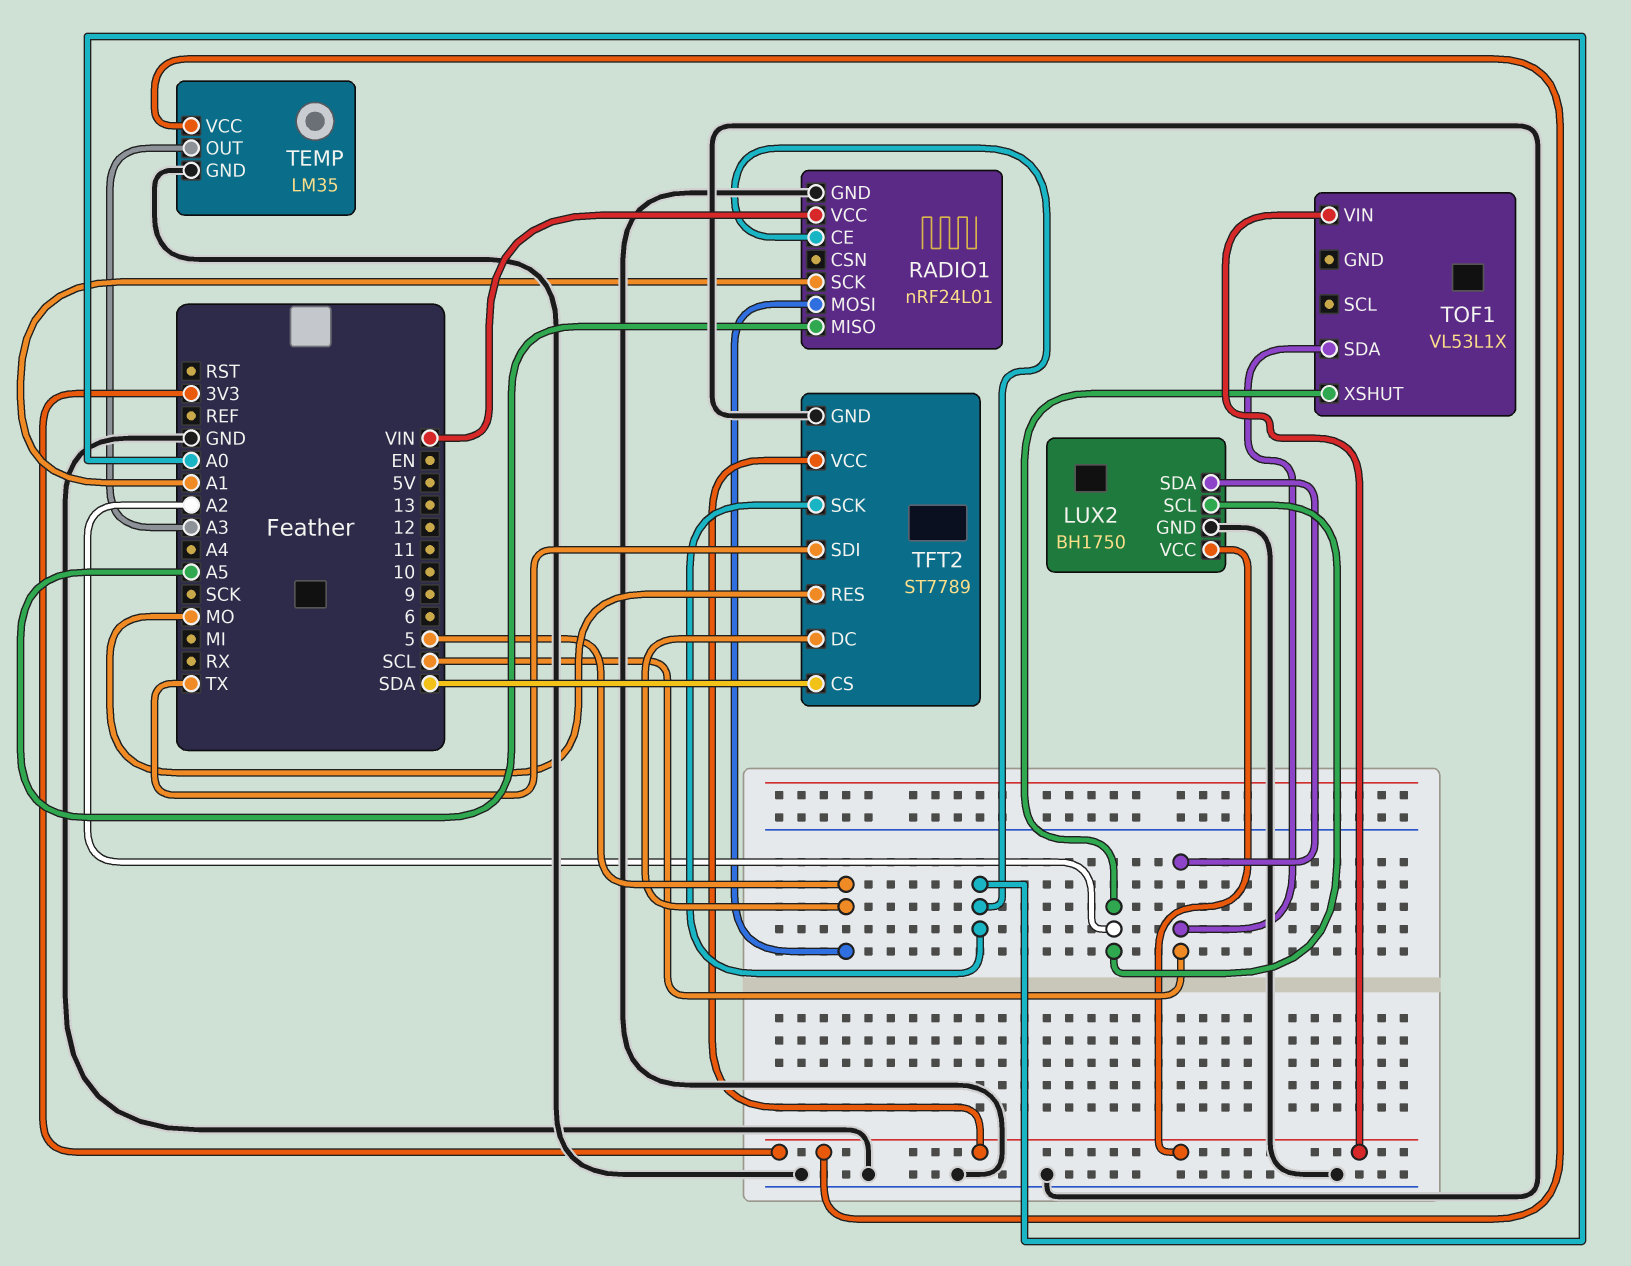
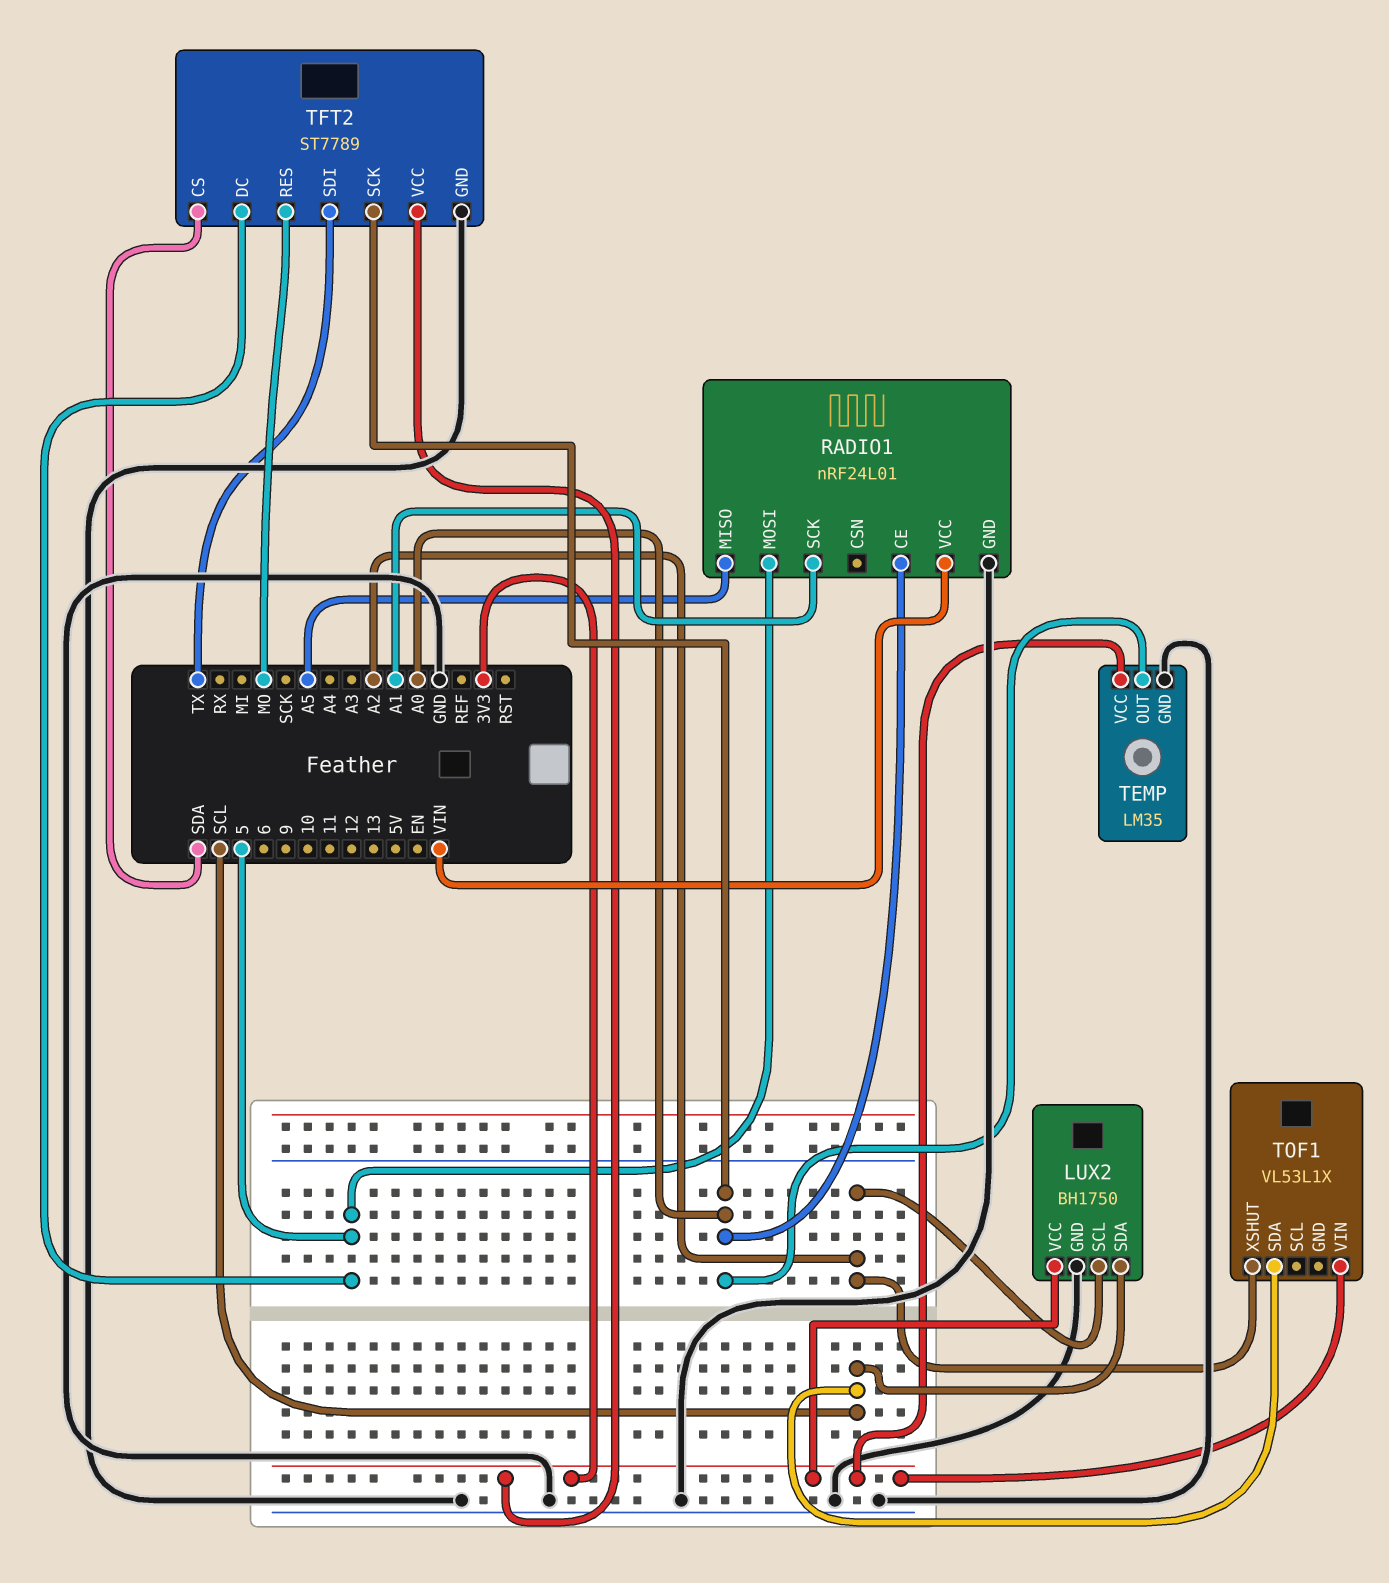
TEMP pin OUT: A3 -> A0

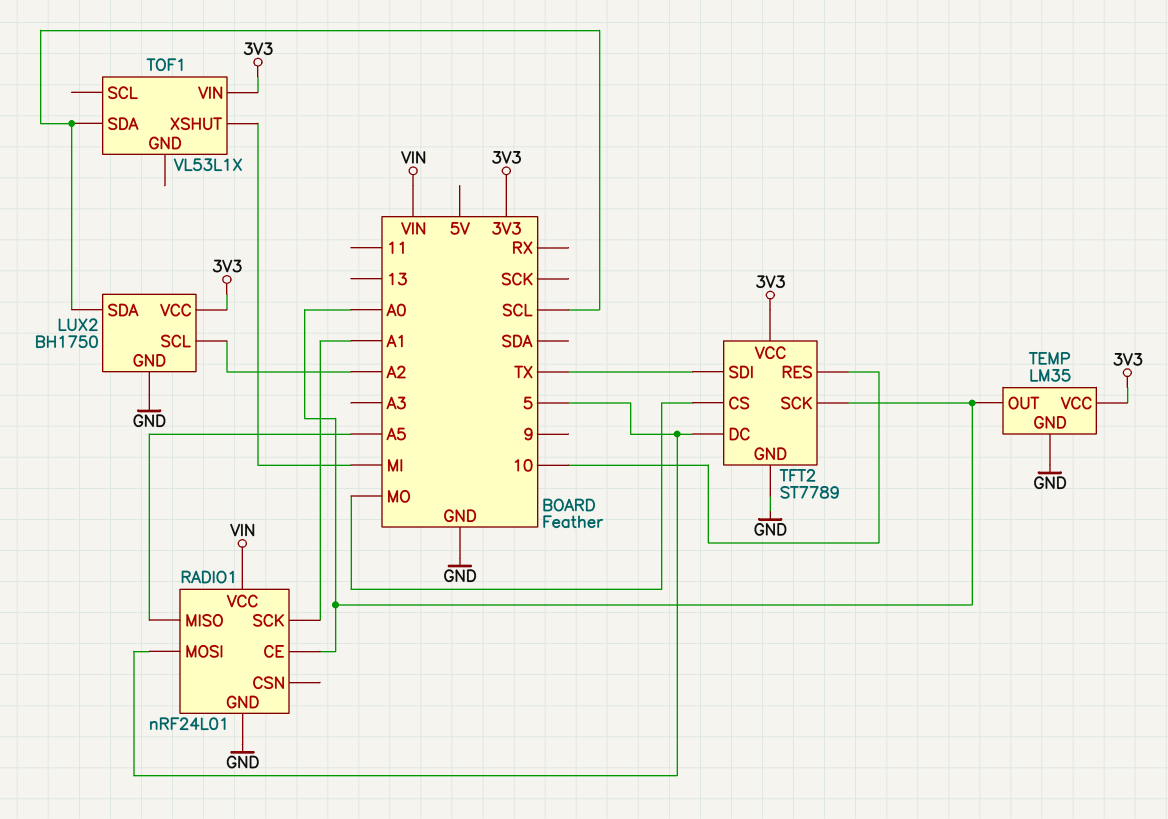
TFT2 pin CS: SDA -> MO
TFT2 pin RES: MO -> 10
TOF1 pin XSHUT: A2 -> MI

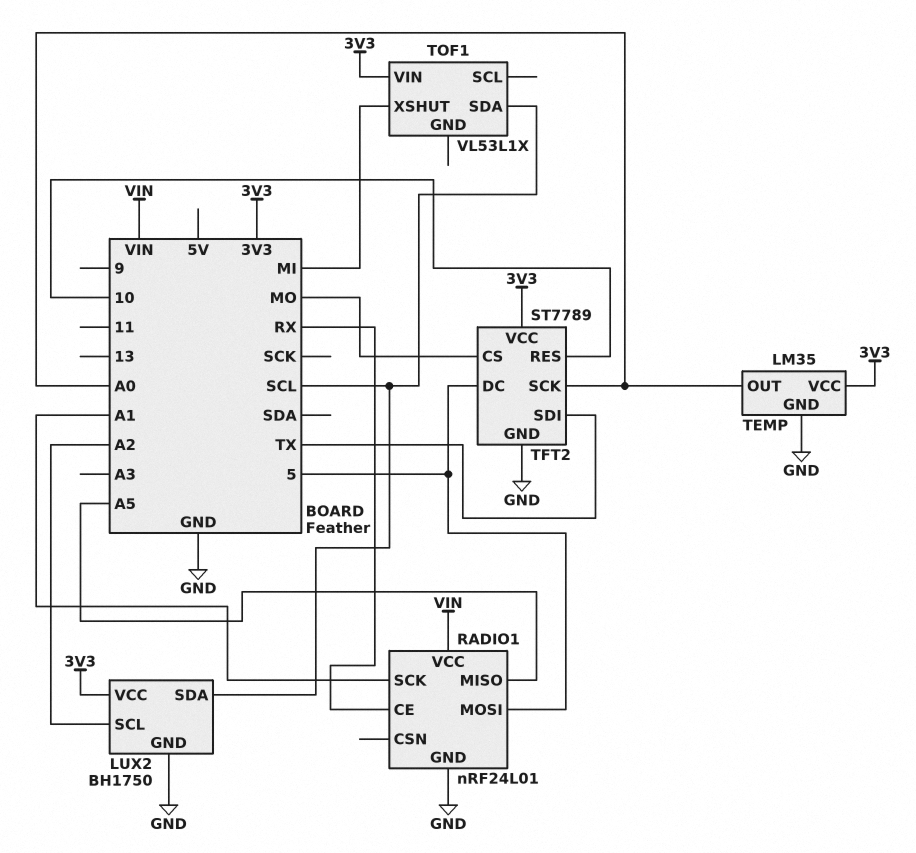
RADIO1 pin CE: A0 -> RX

